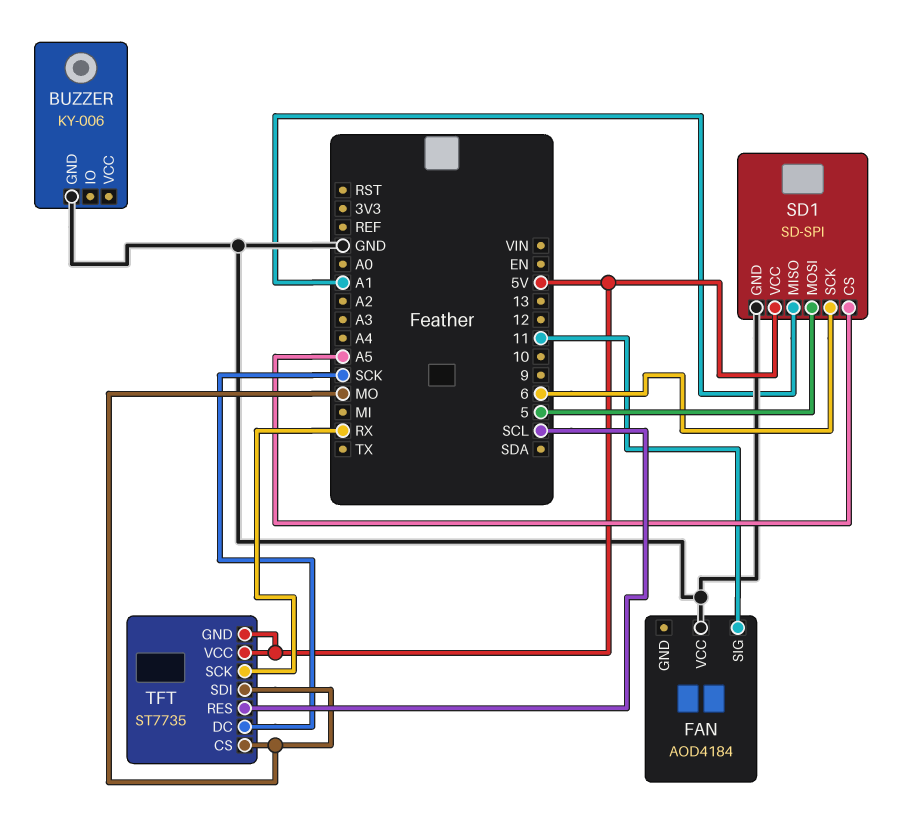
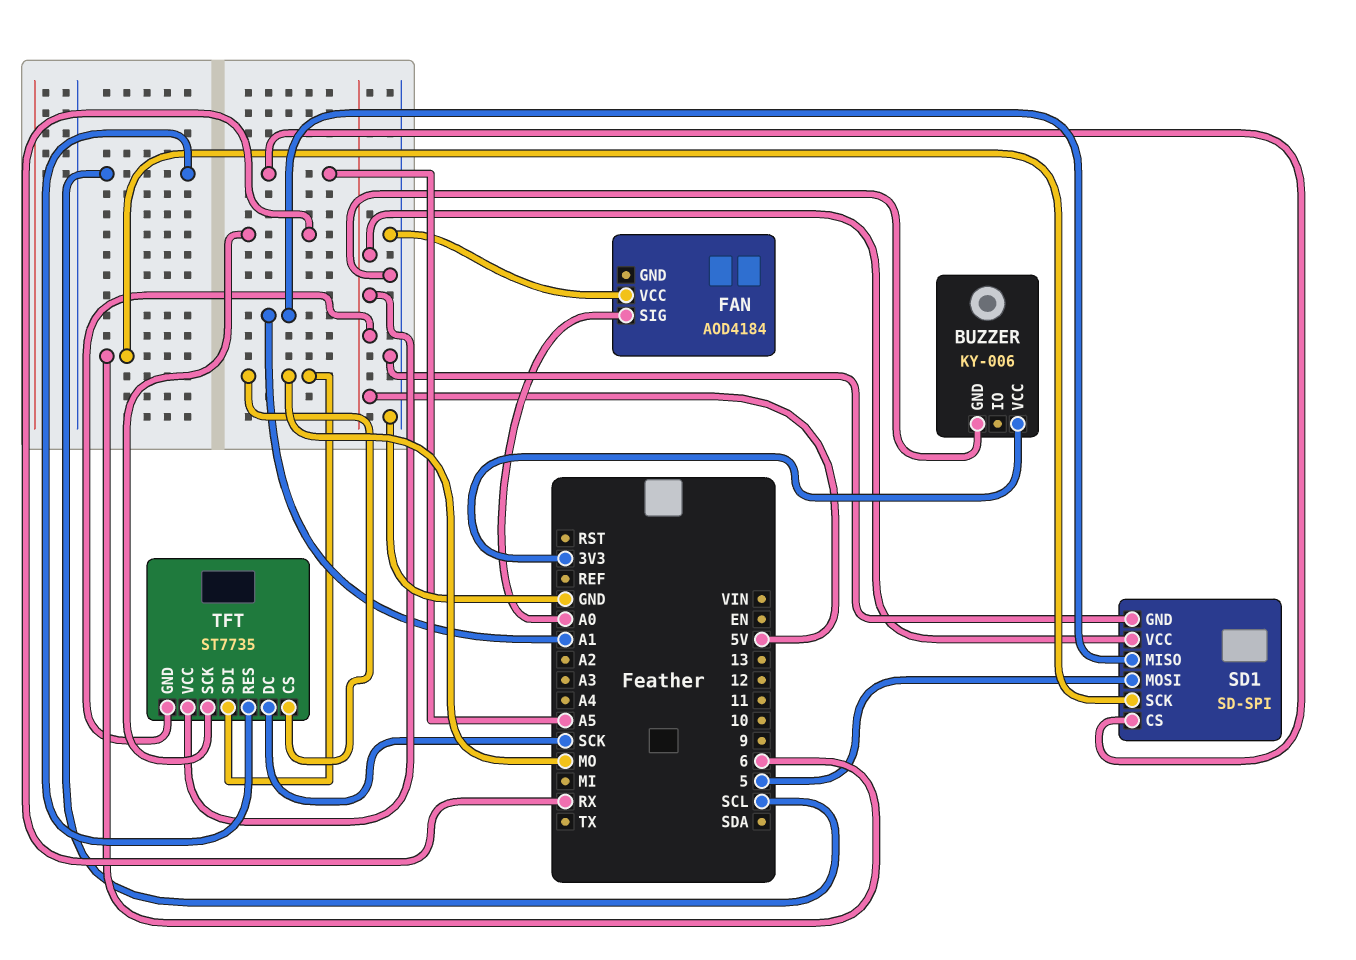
BUZZER pin VCC: none -> 3V3
FAN pin SIG: 11 -> A0

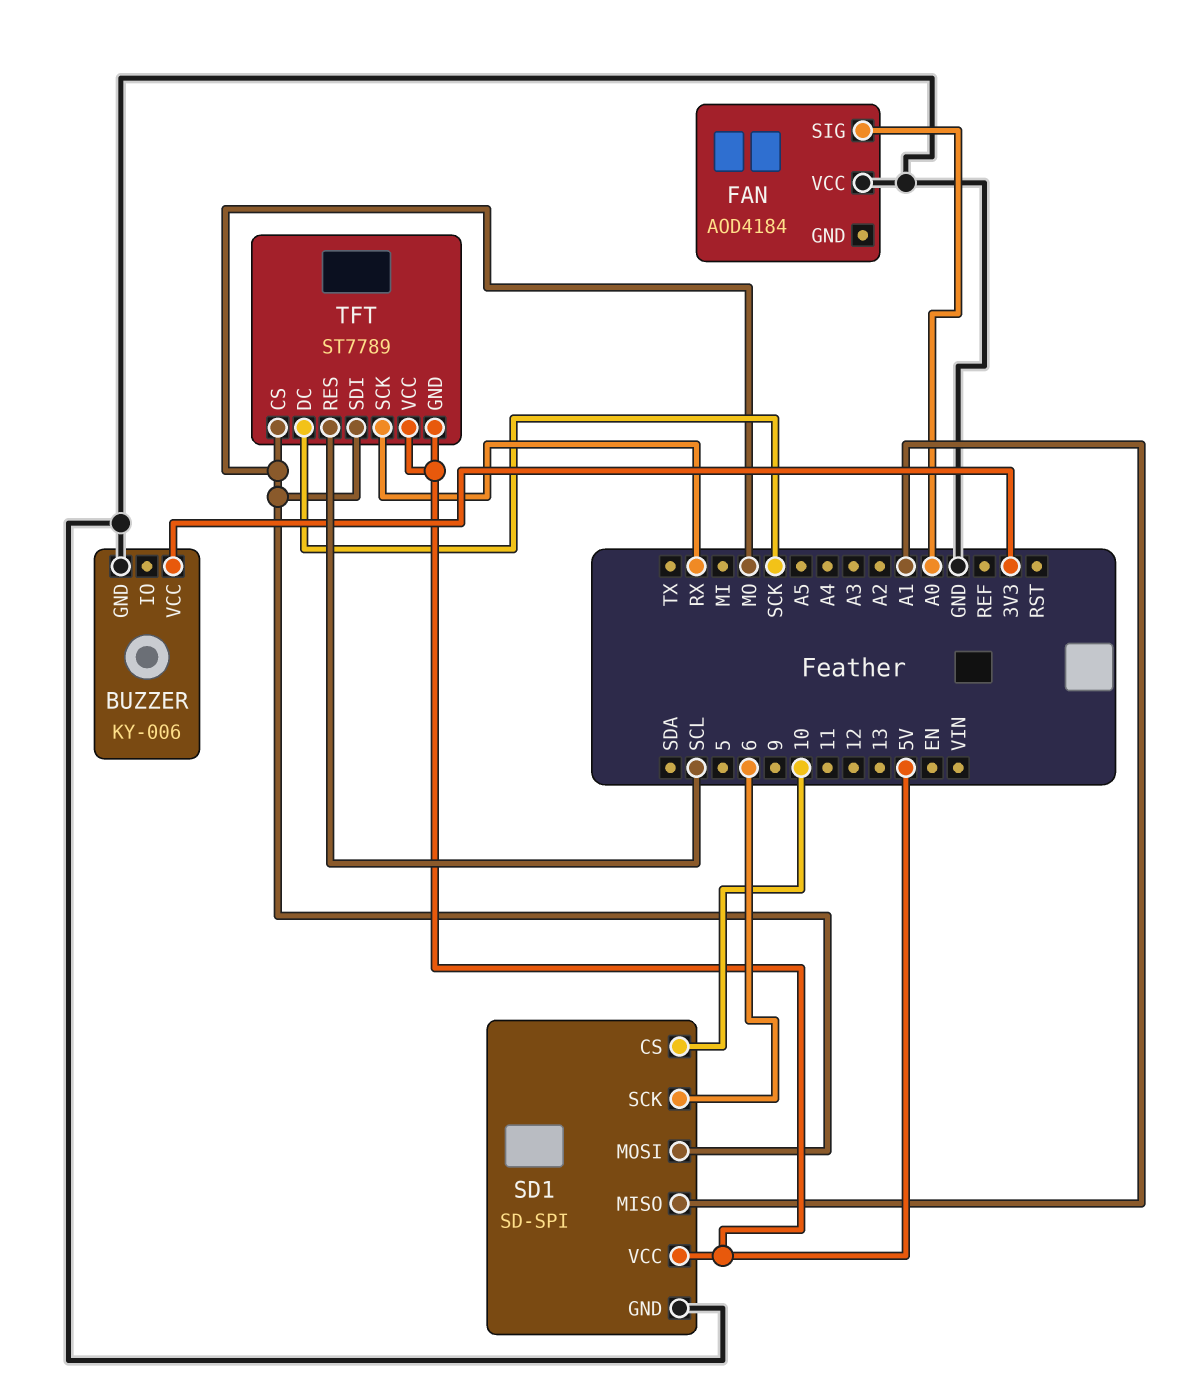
SD1 pin CS: A5 -> 10
SD1 pin MOSI: 5 -> MO
TFT: ST7735 -> ST7789

